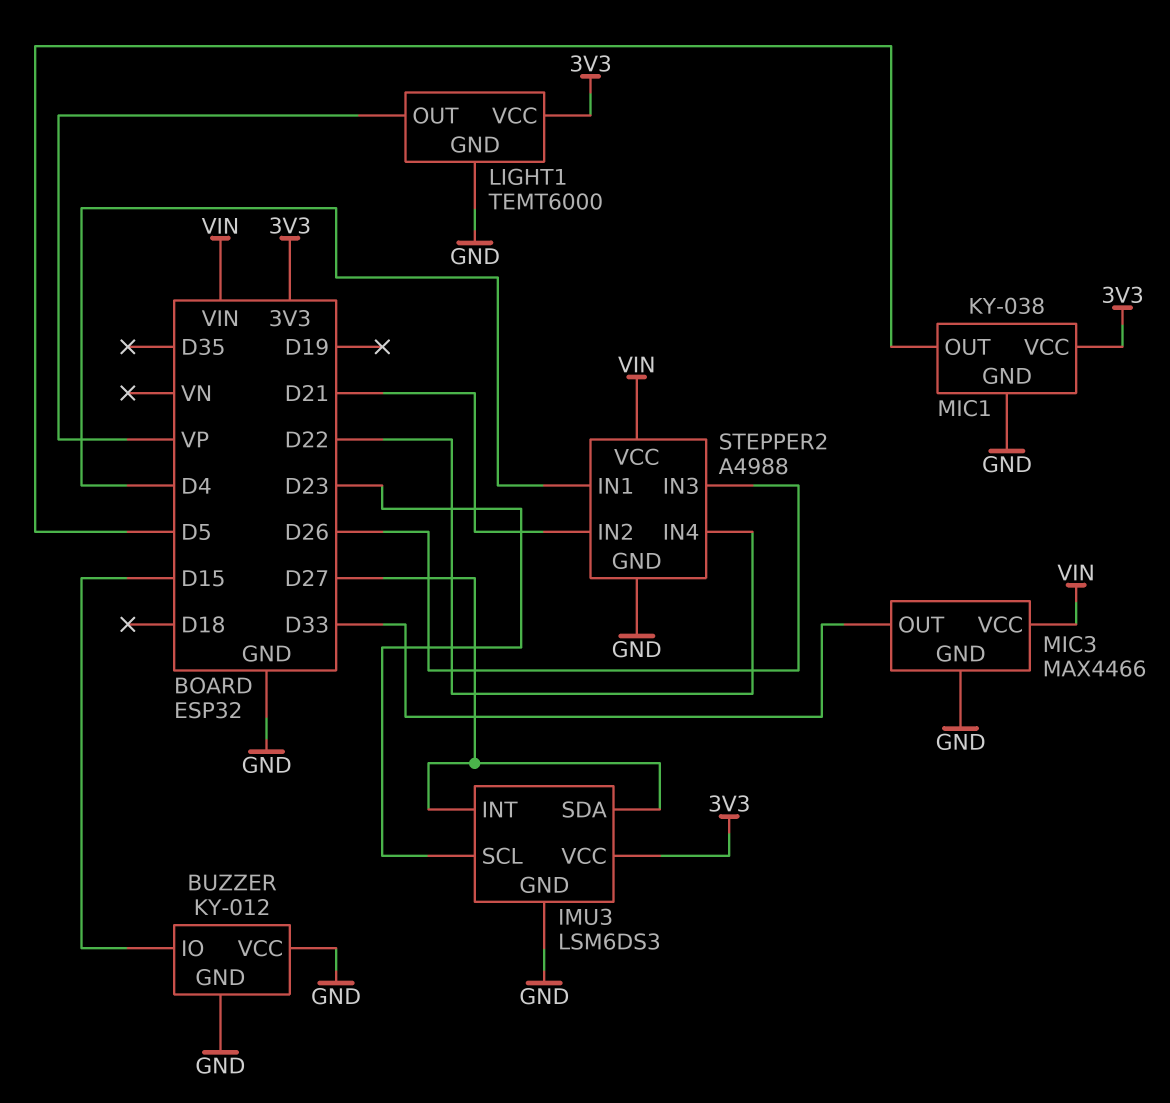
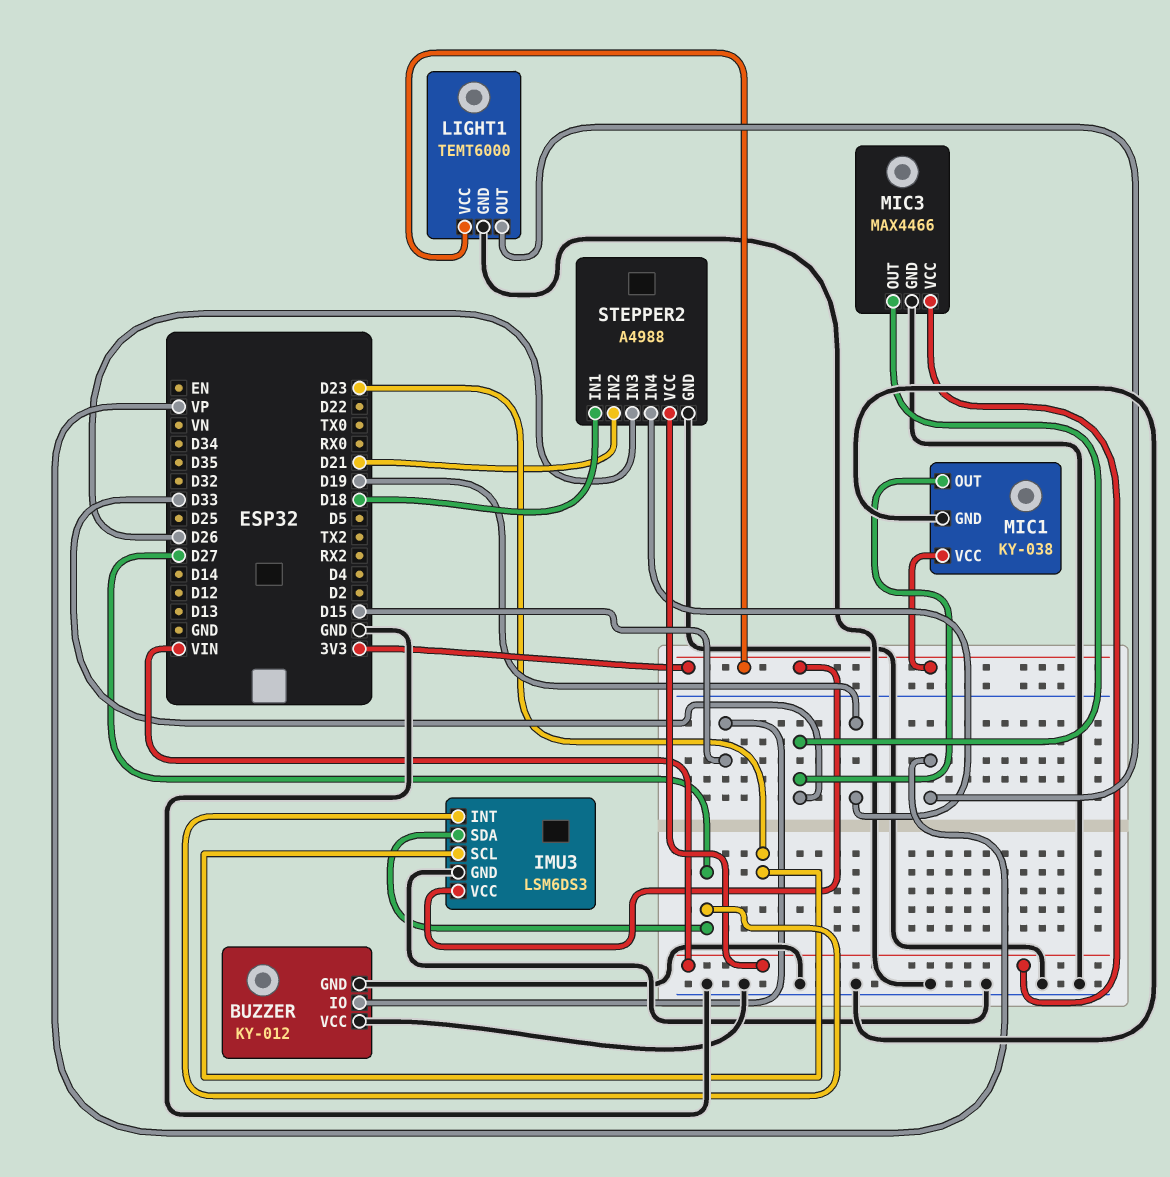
MIC1 pin OUT: D5 -> D33
STEPPER2 pin IN1: D4 -> D18
STEPPER2 pin IN4: D22 -> D19

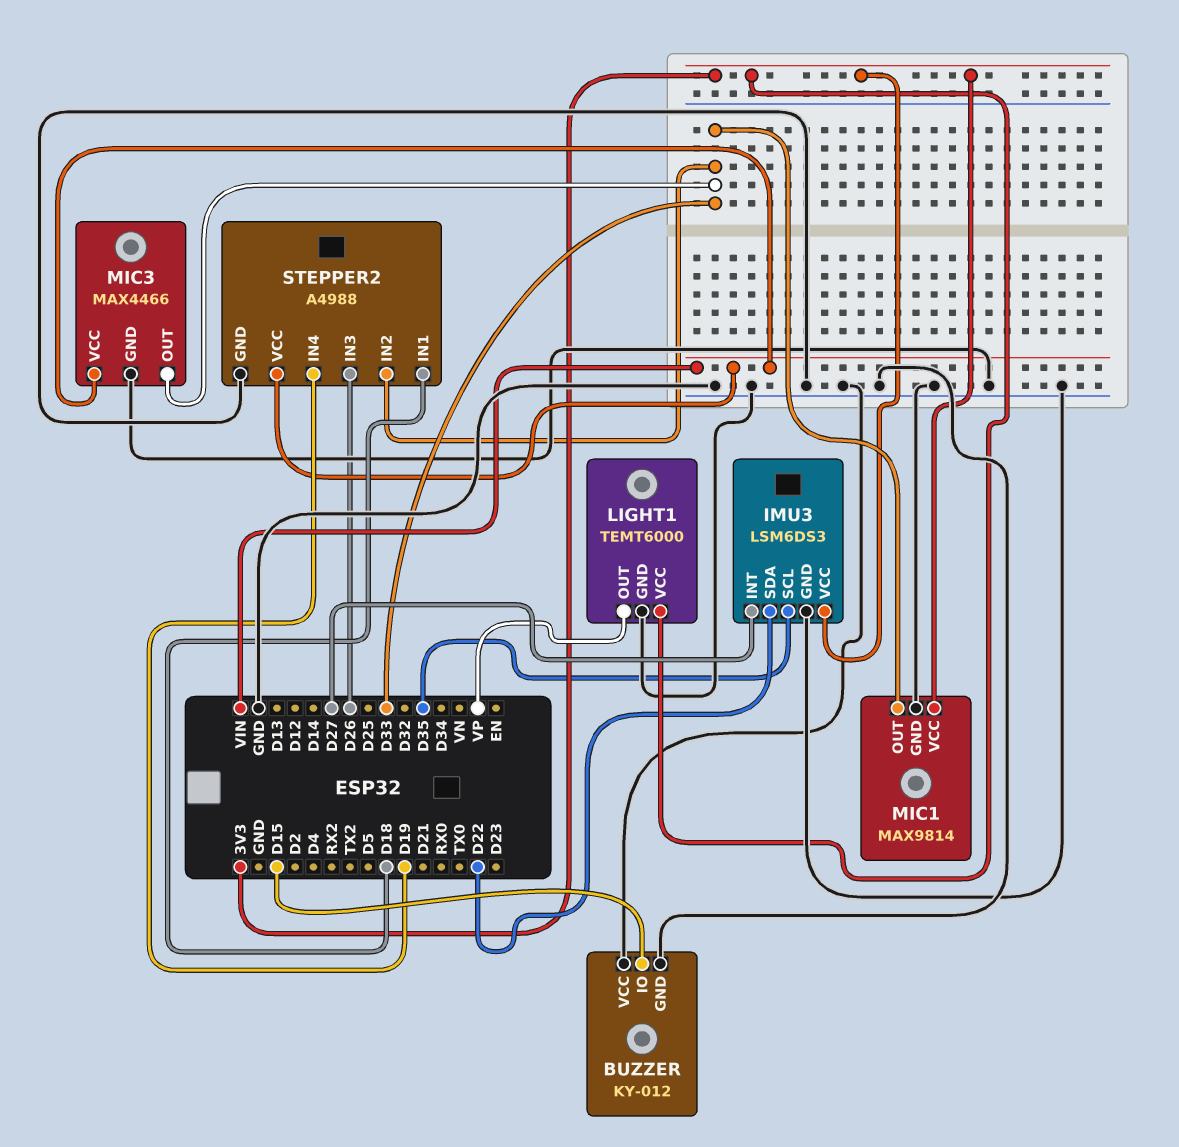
IMU3 pin SCL: D23 -> D35
IMU3 pin SDA: D27 -> D22
MIC1: KY-038 -> MAX9814
STEPPER2 pin IN2: D21 -> D33

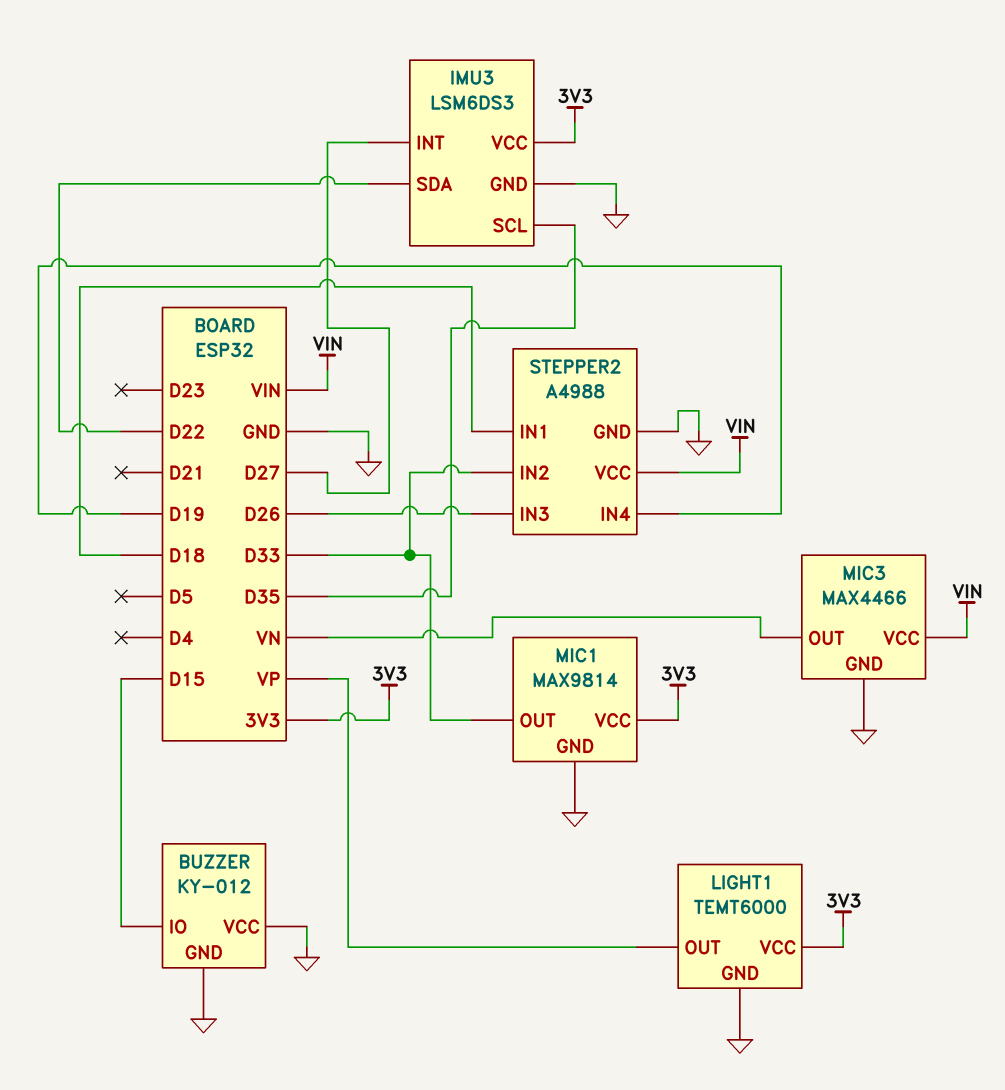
MIC3 pin OUT: D33 -> VN

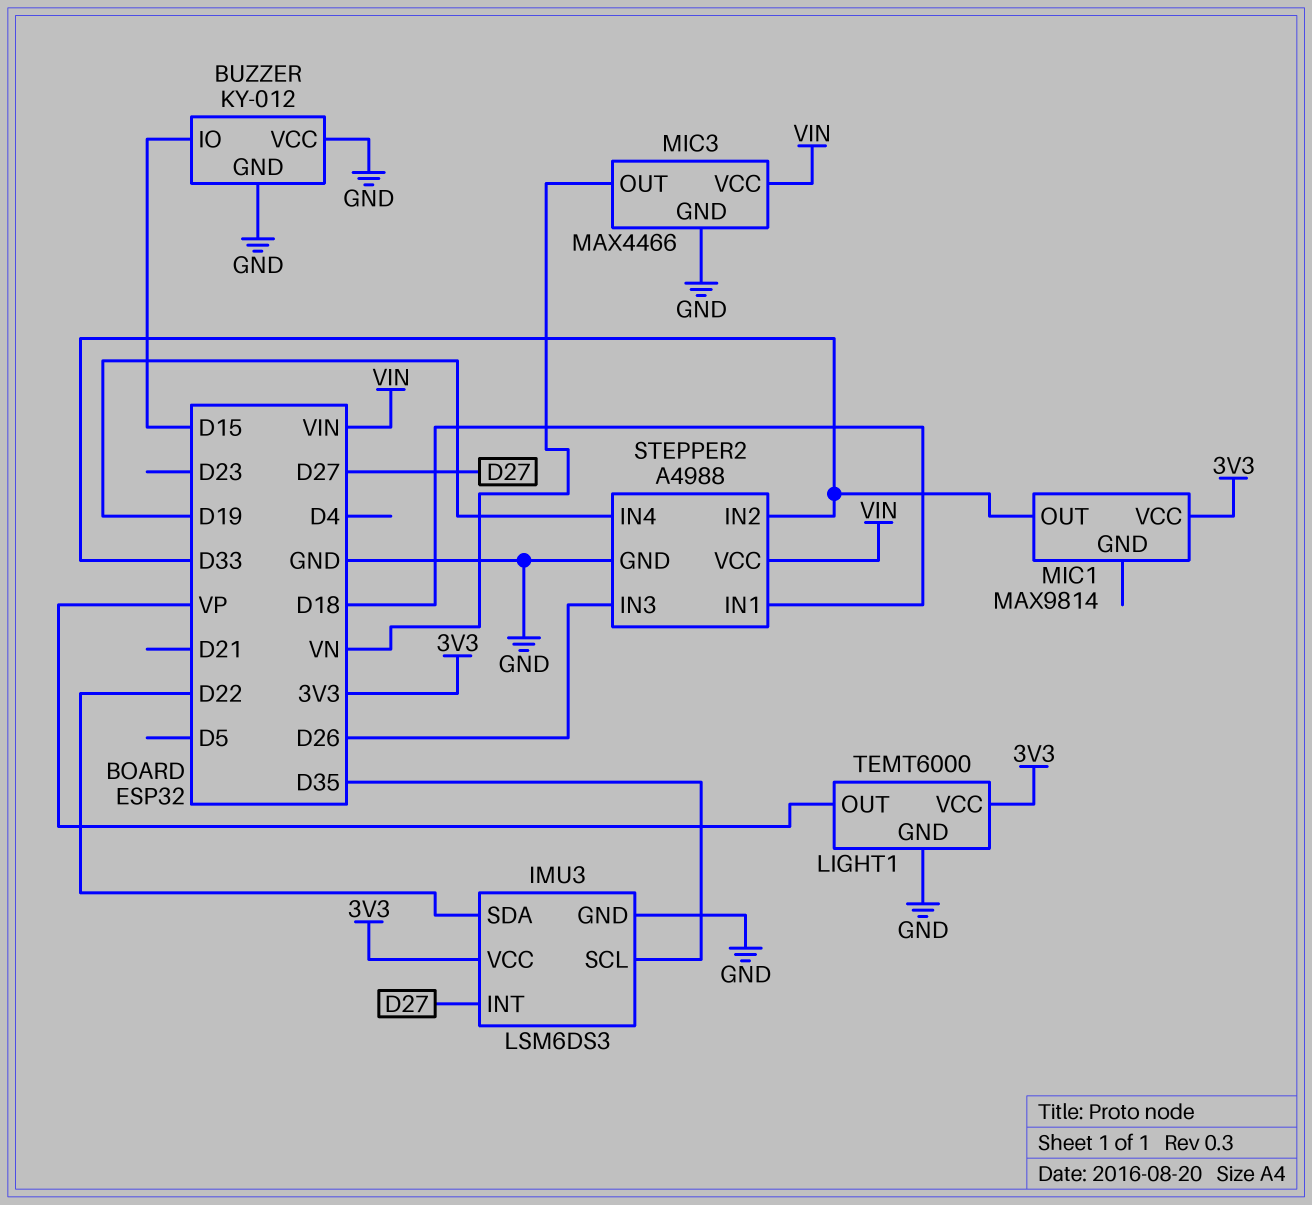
MIC1 pin GND: GND -> none

